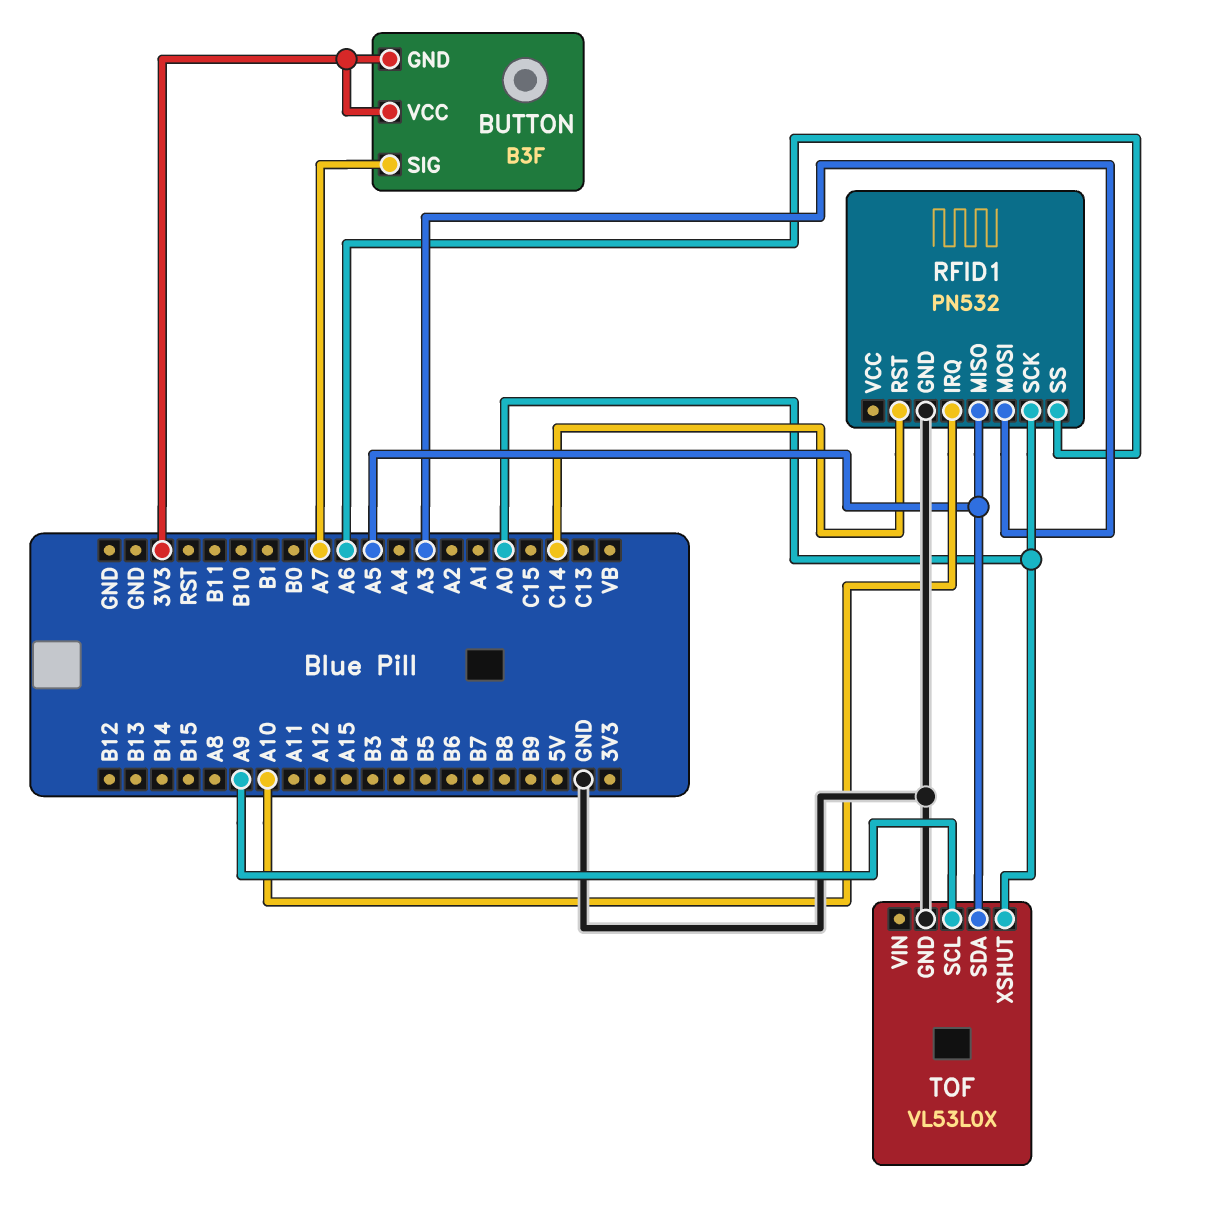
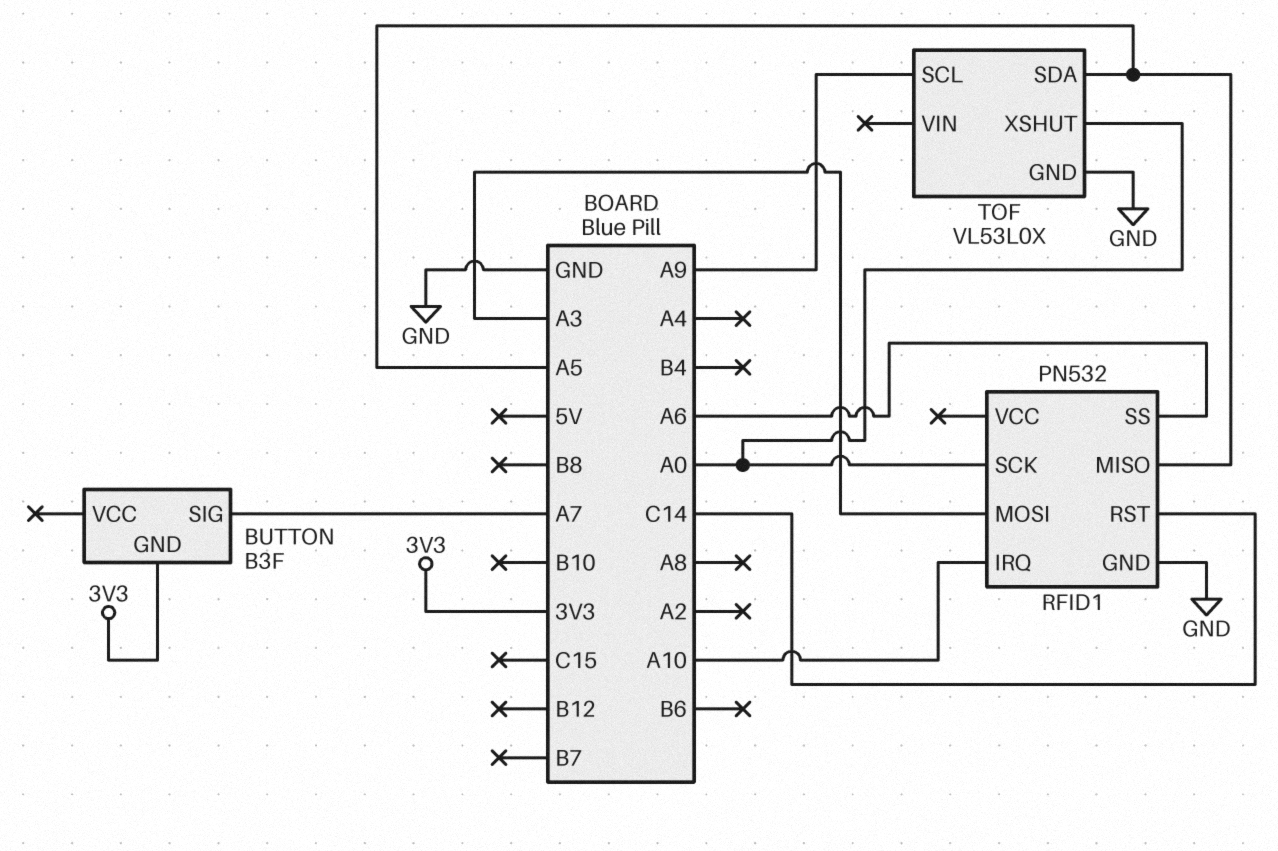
BUTTON pin VCC: 3V3 -> none

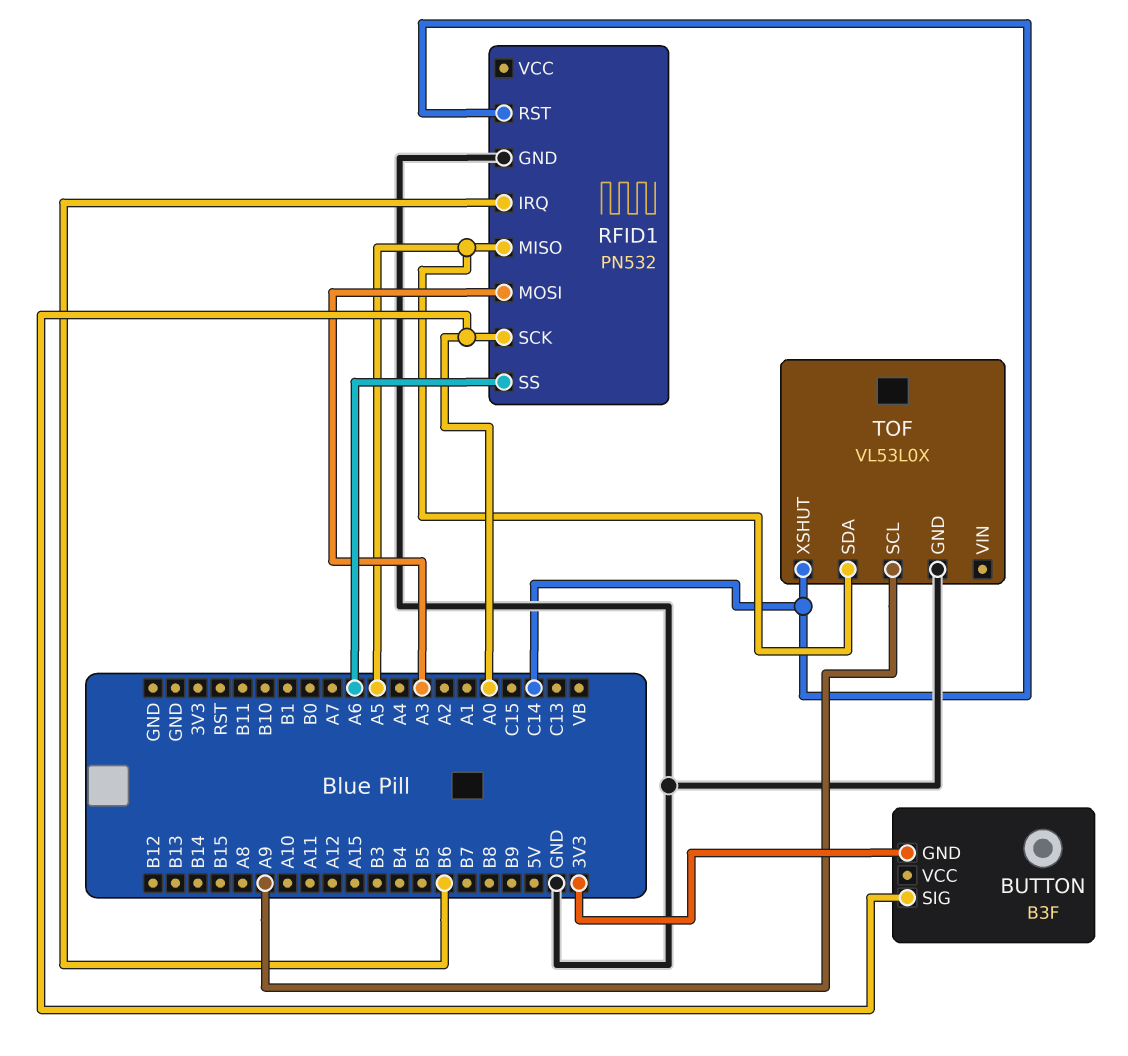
BUTTON pin SIG: A7 -> A0
RFID1 pin IRQ: A10 -> B6
TOF pin XSHUT: A0 -> C14

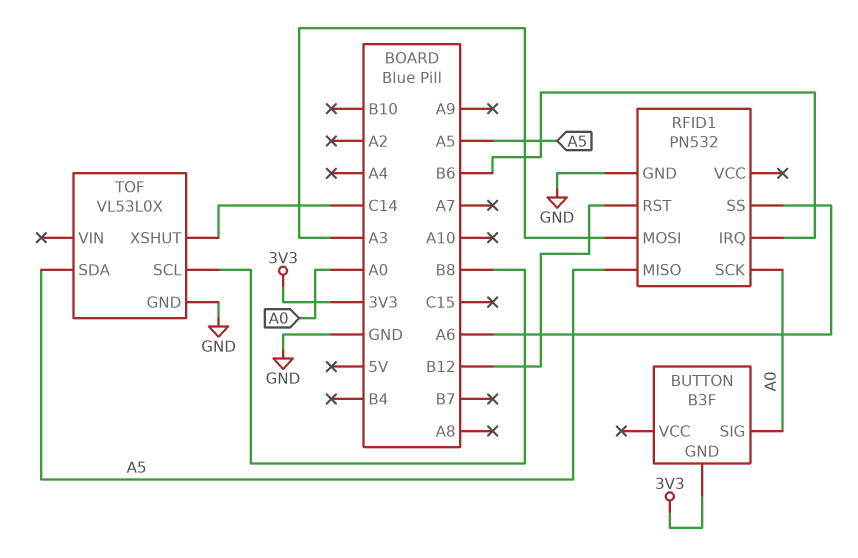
RFID1 pin RST: C14 -> B12
TOF pin SCL: A9 -> B8

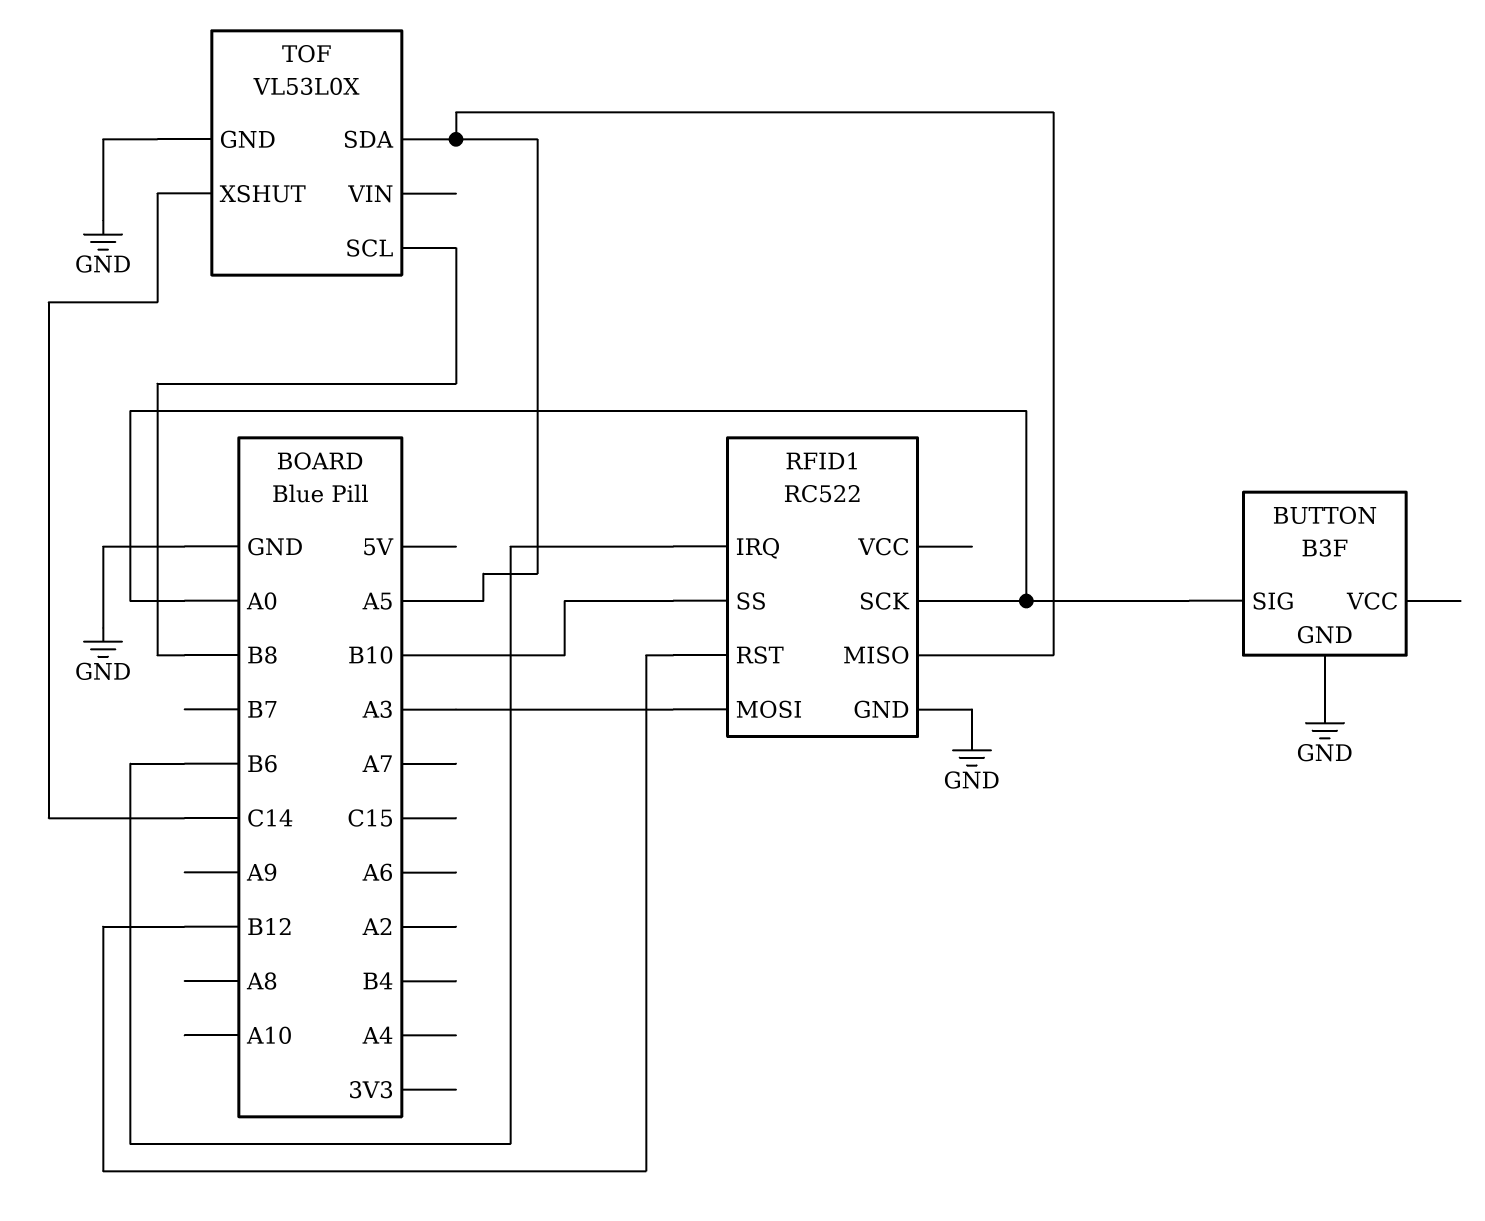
BUTTON pin GND: 3V3 -> GND
RFID1: PN532 -> RC522
RFID1 pin SS: A6 -> B10

